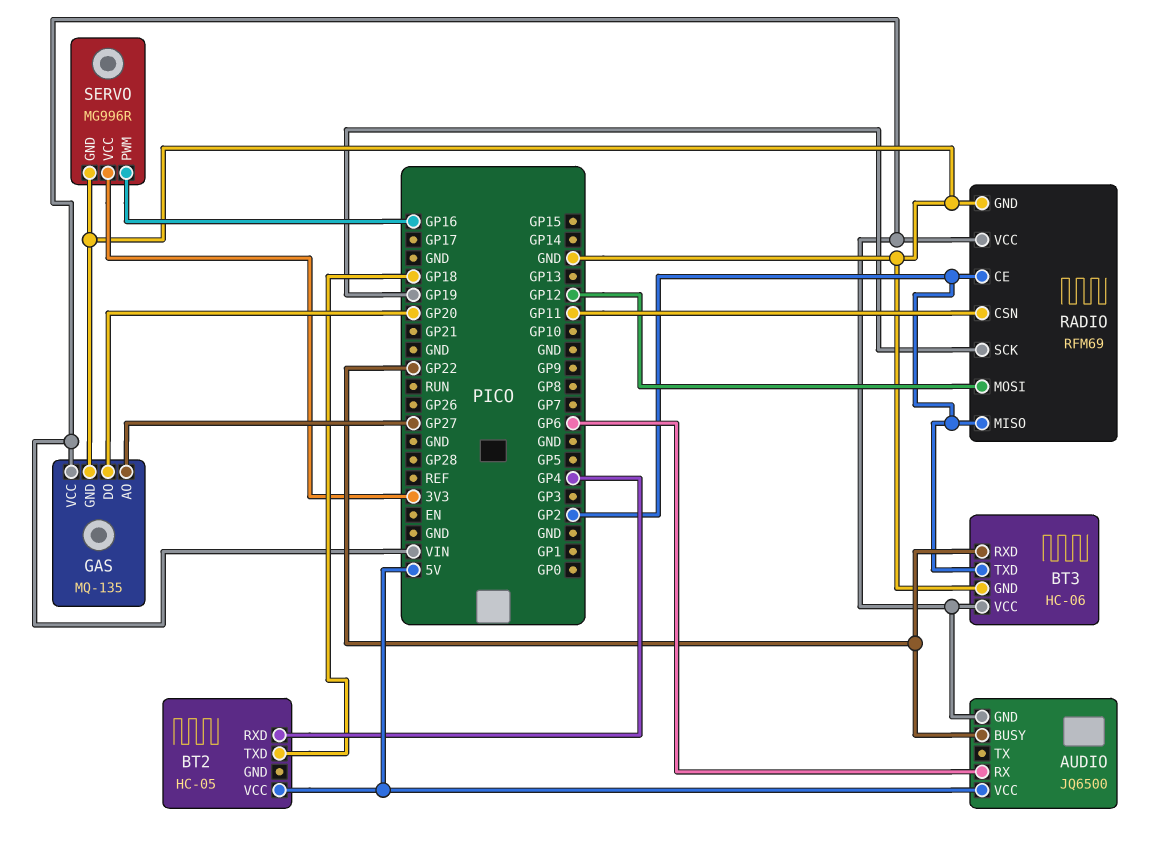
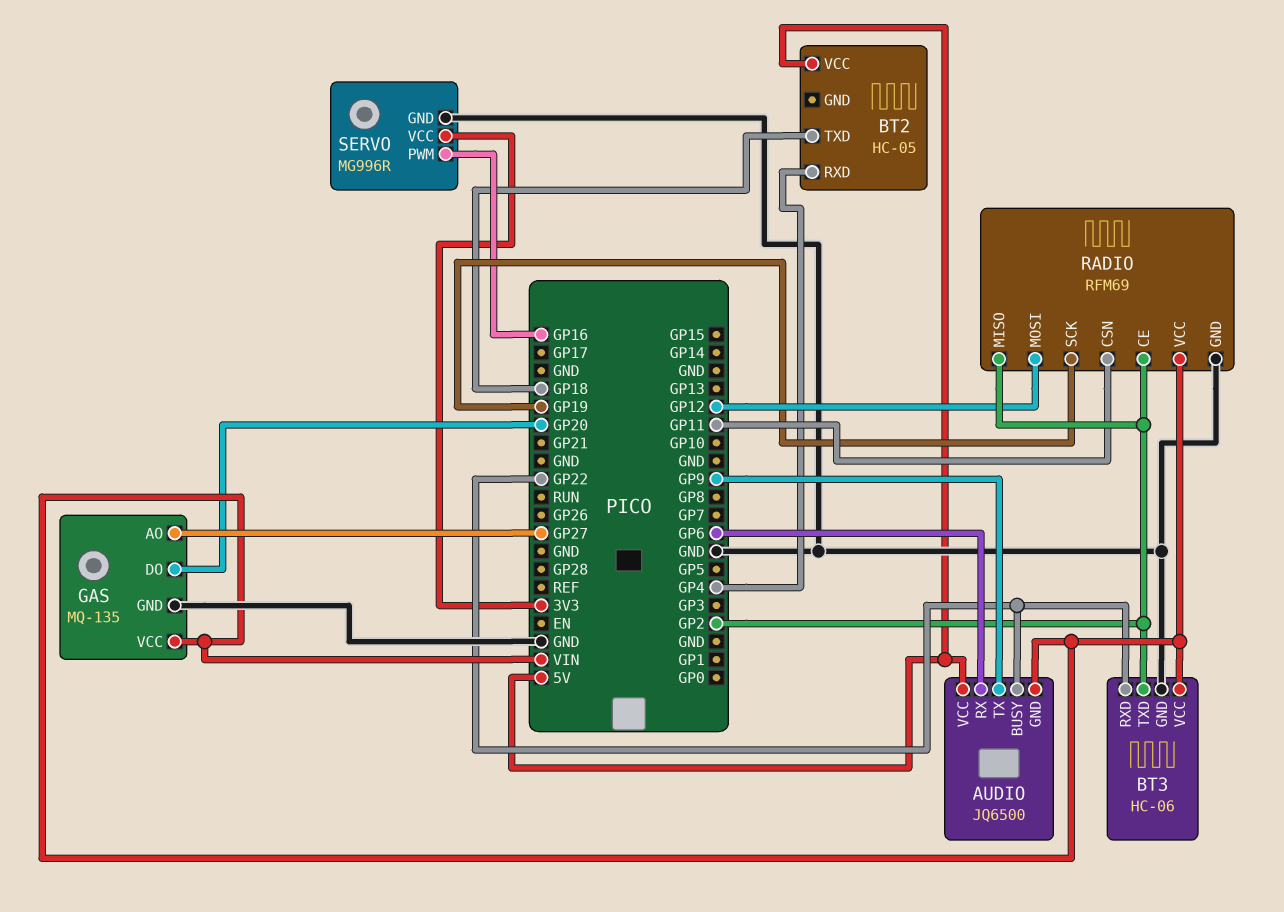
AUDIO pin TX: none -> GP9

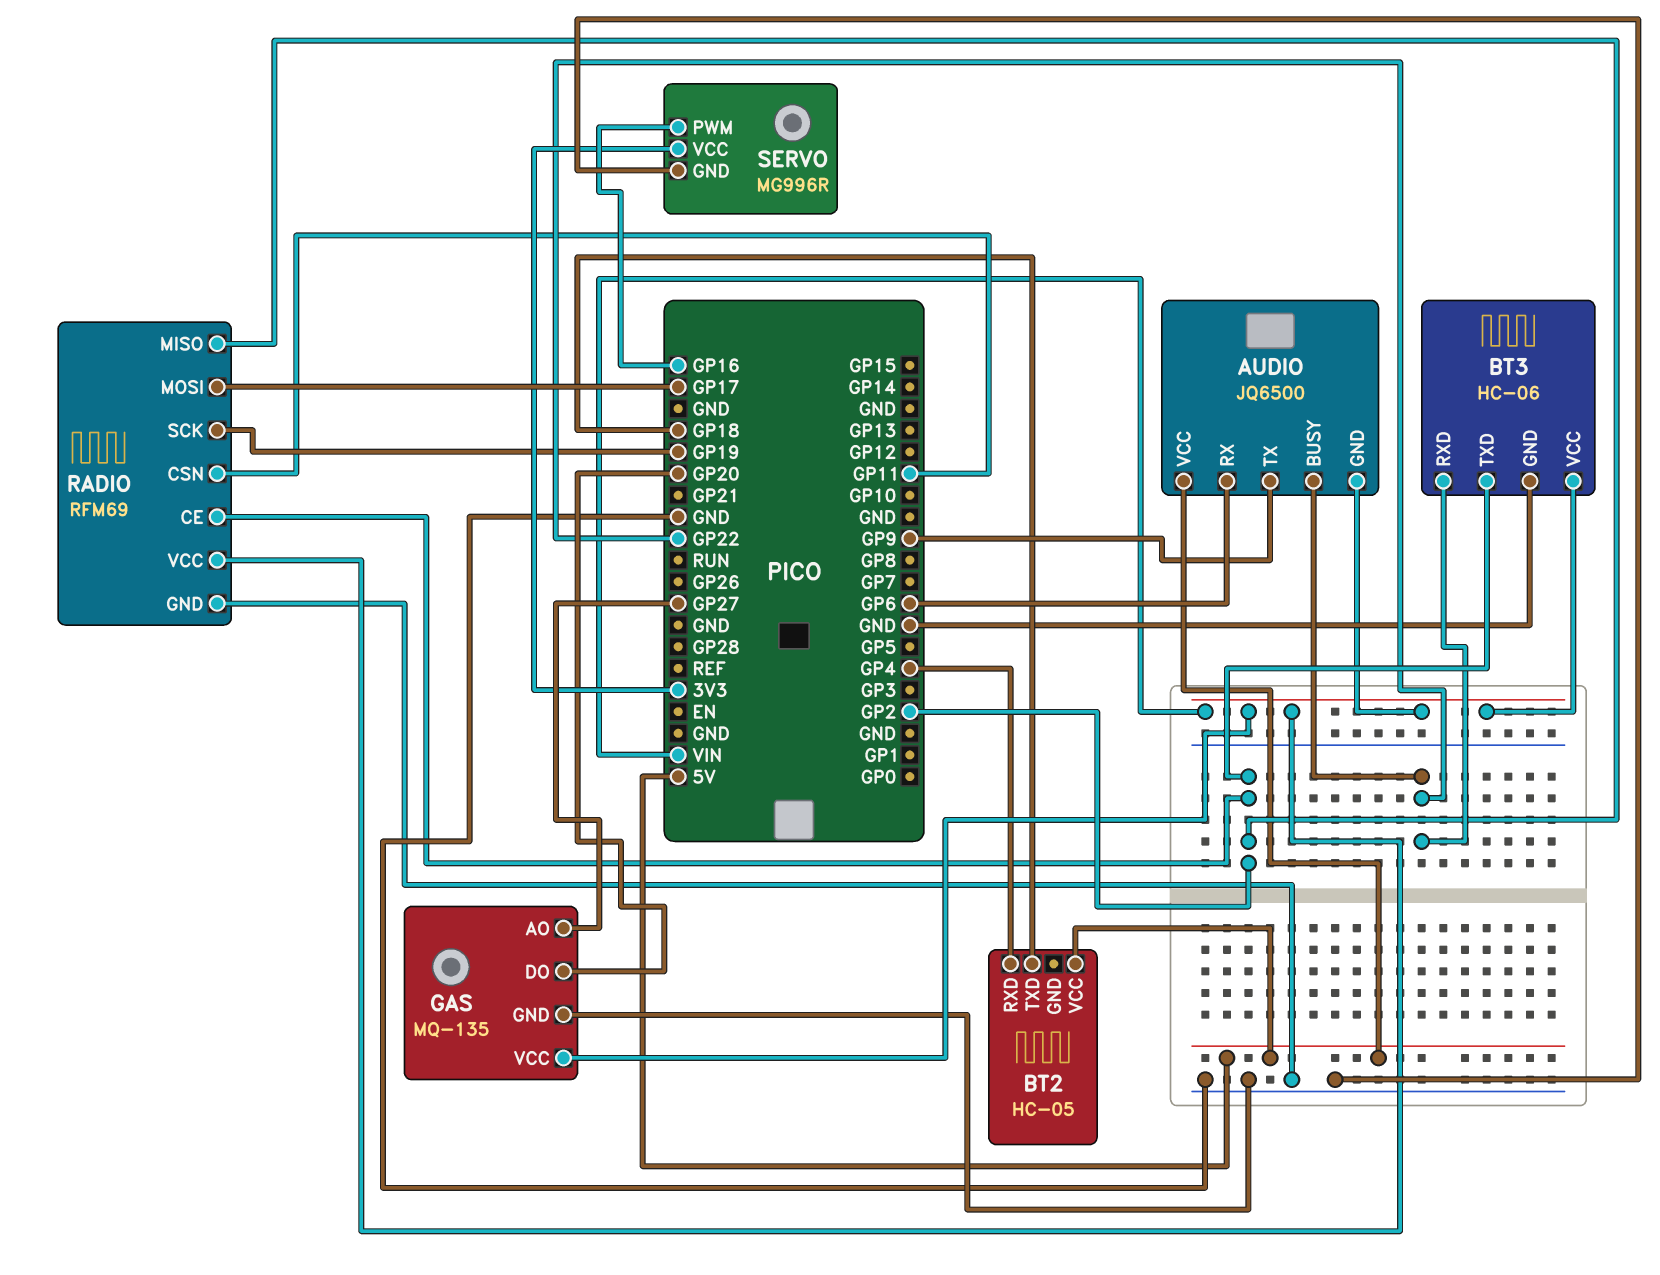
RADIO pin MOSI: GP12 -> GP17

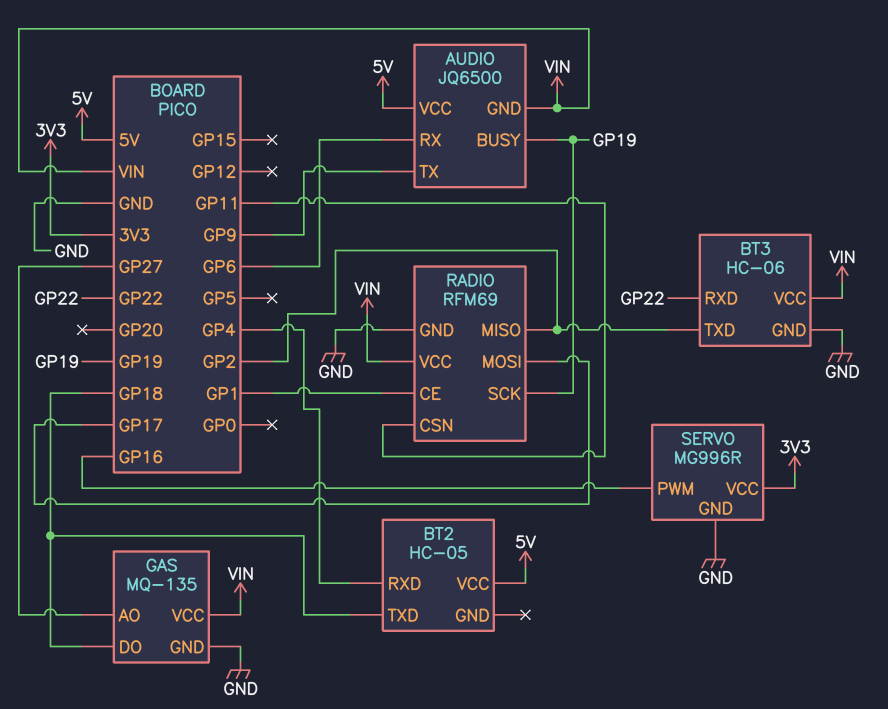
AUDIO pin BUSY: GP22 -> GP19
GAS pin DO: GP20 -> GP18
RADIO pin CE: GP2 -> GP1

